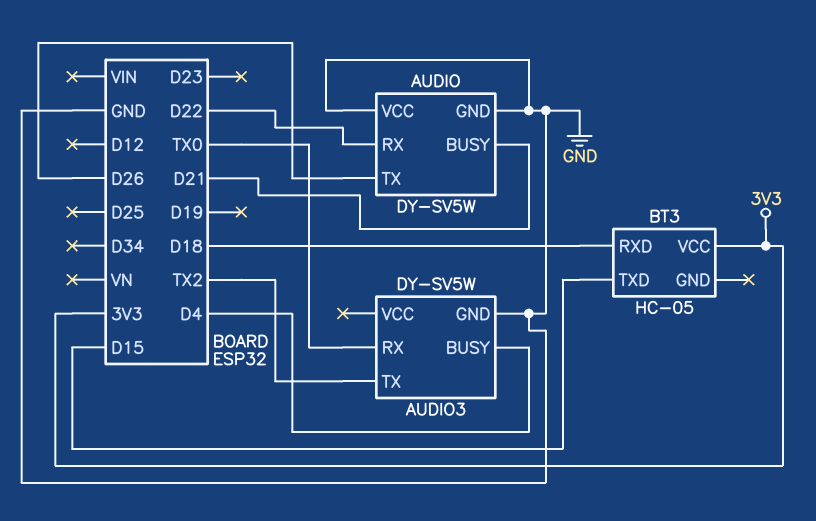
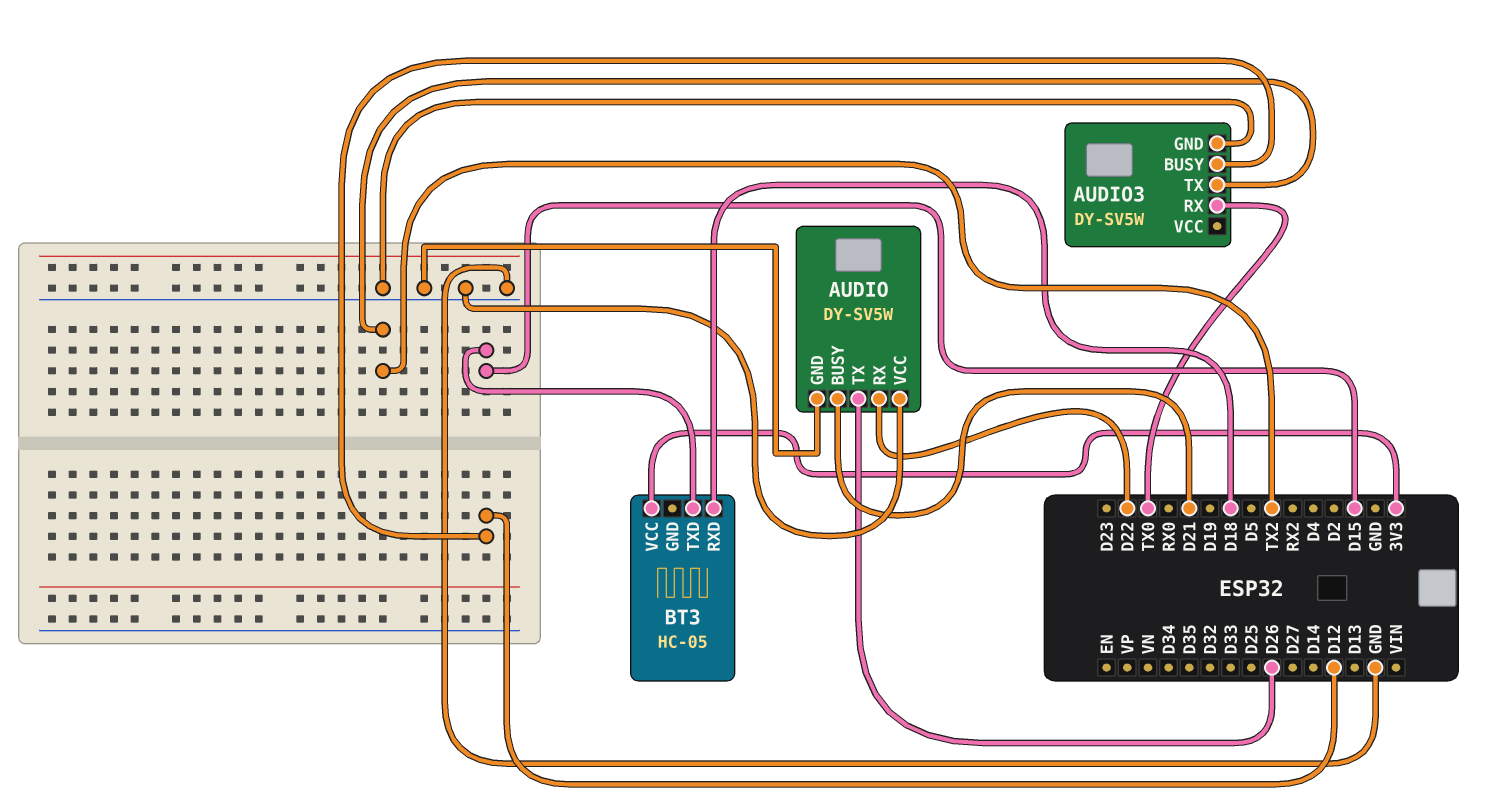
AUDIO3 pin BUSY: D4 -> D12

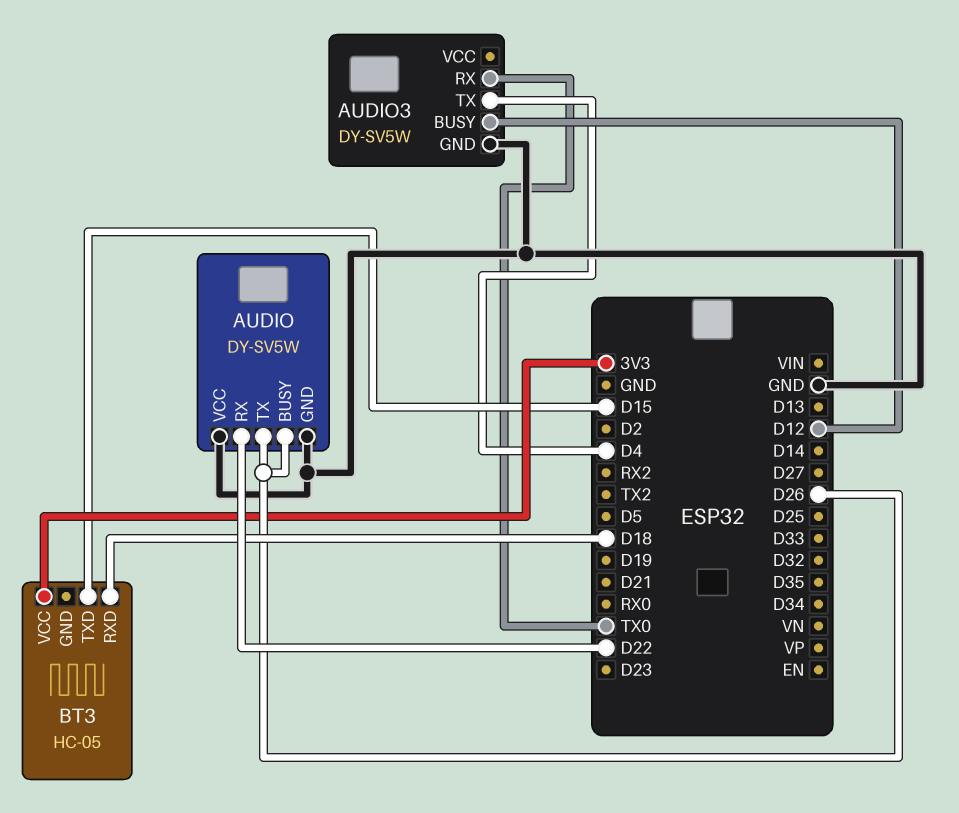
AUDIO pin BUSY: D21 -> D26
AUDIO3 pin TX: TX2 -> D4

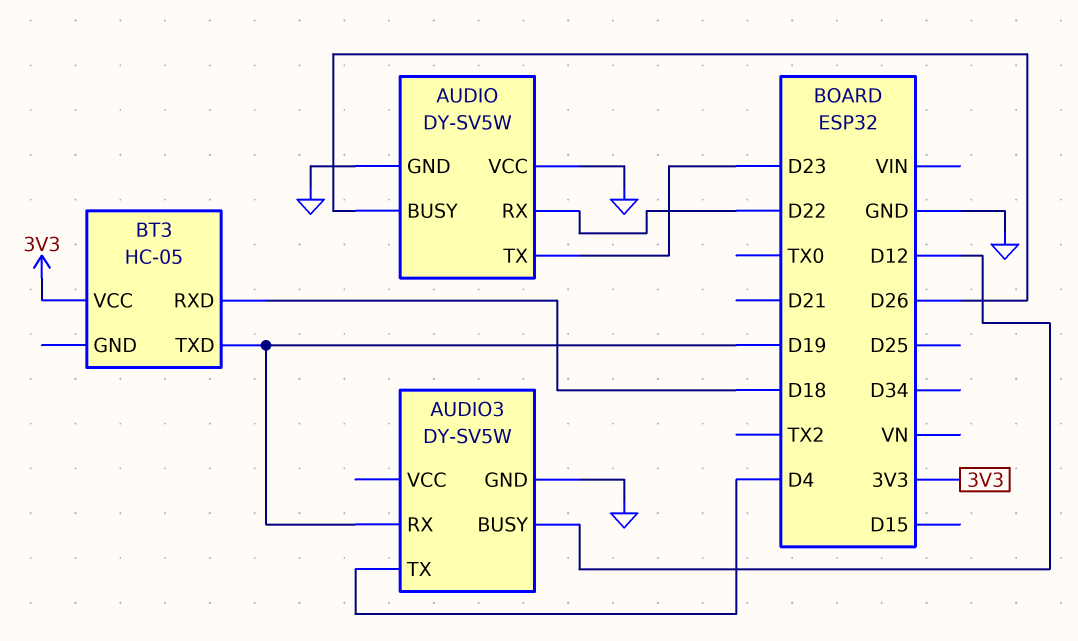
AUDIO pin TX: D26 -> D23
AUDIO3 pin RX: TX0 -> D19
BT3 pin TXD: D15 -> D19

